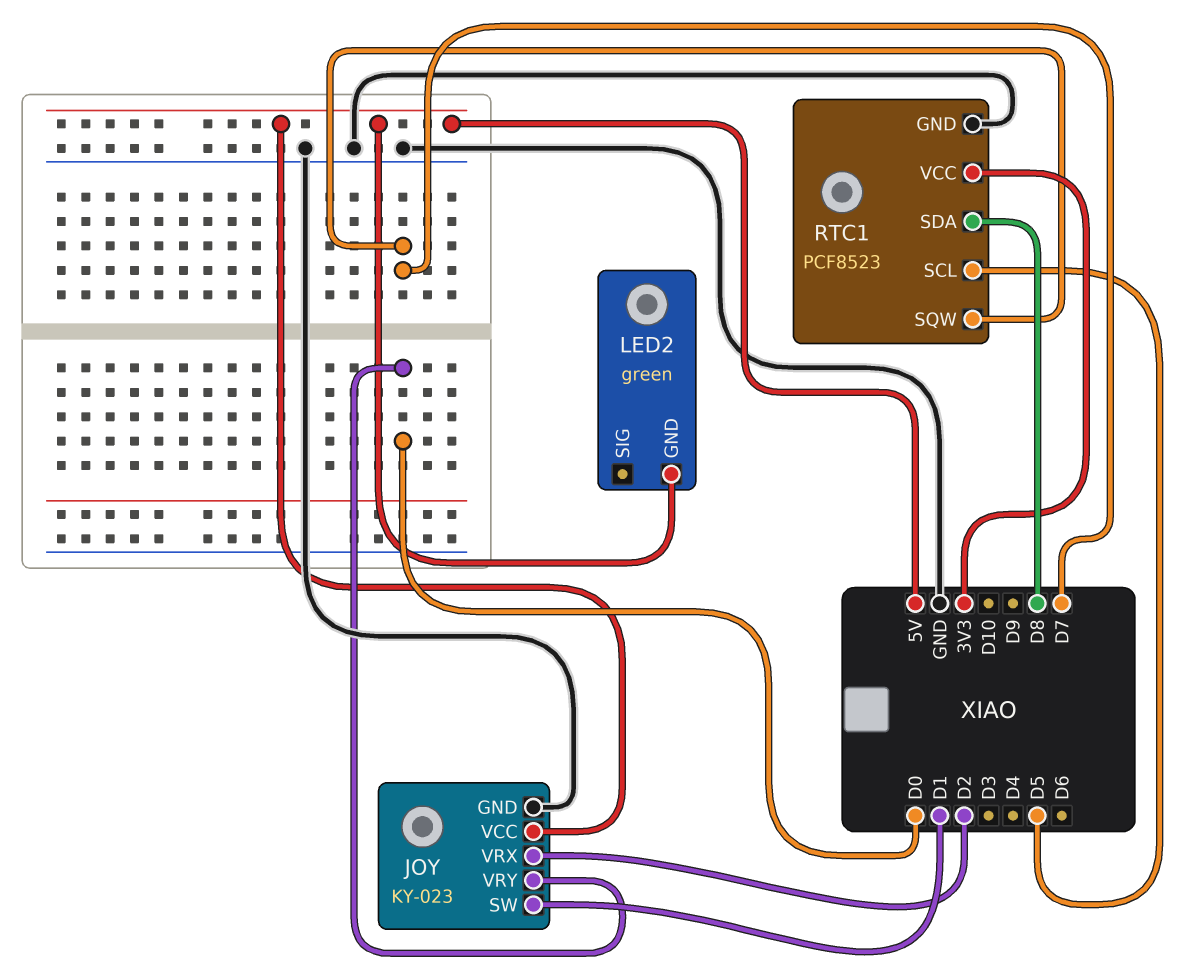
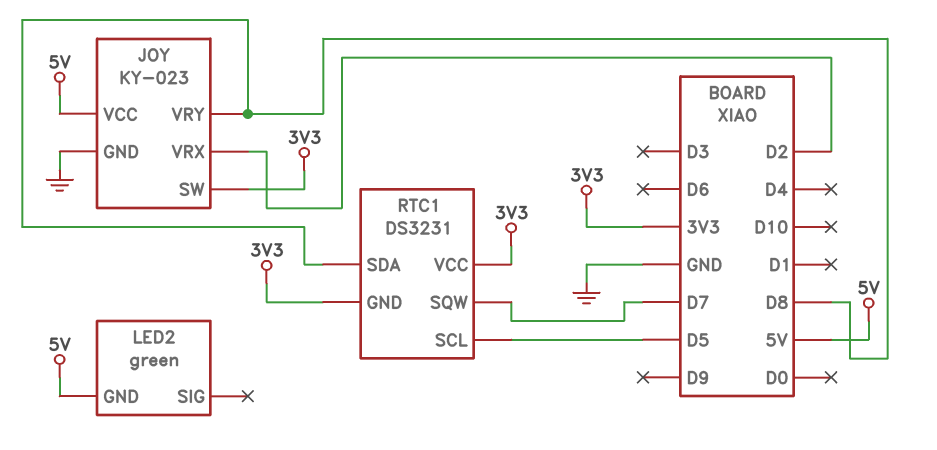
JOY pin SW: D1 -> 3V3
JOY pin VRY: D0 -> D8
RTC1: PCF8523 -> DS3231
RTC1 pin GND: GND -> 3V3

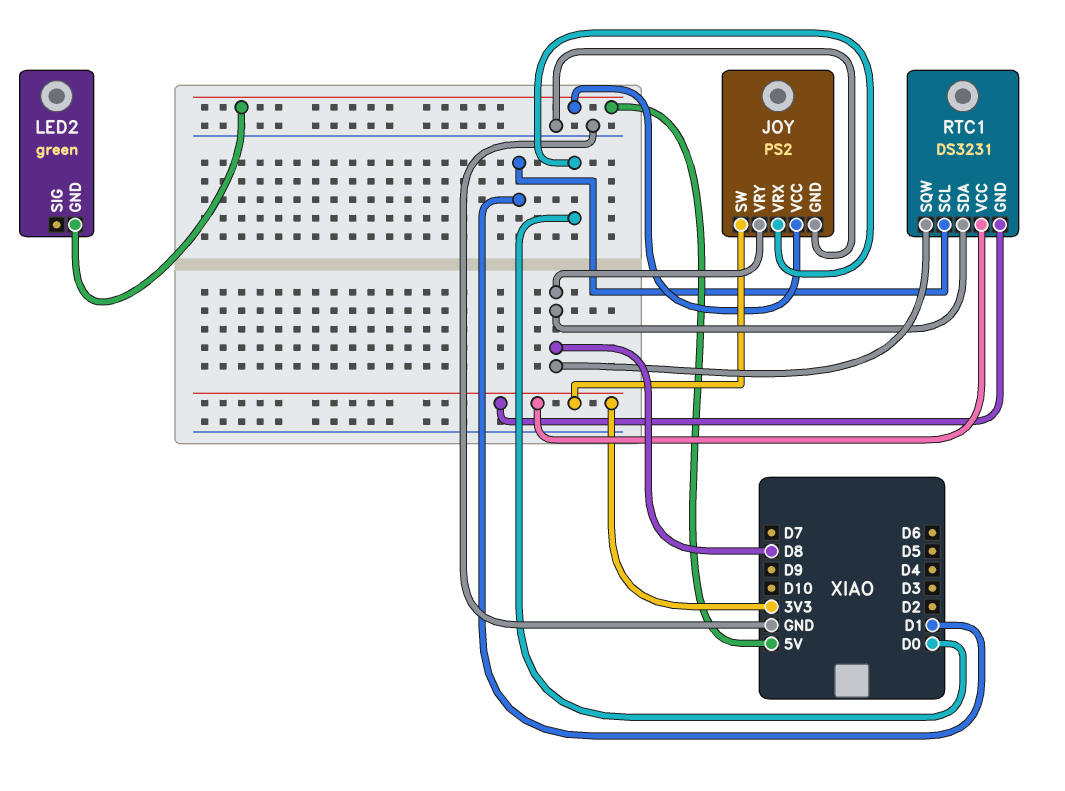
JOY: KY-023 -> PS2
JOY pin VRX: D2 -> D0
RTC1 pin SCL: D5 -> D1
RTC1 pin SQW: D7 -> D8

